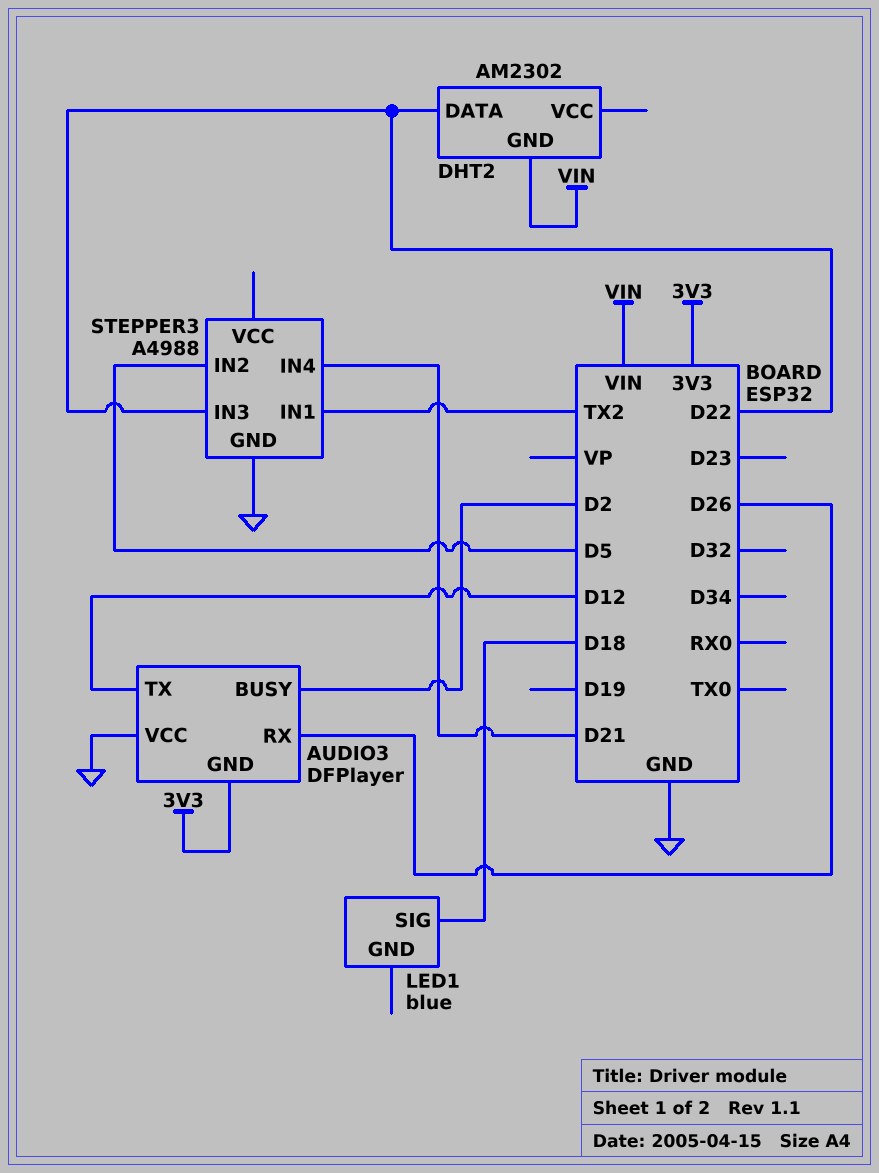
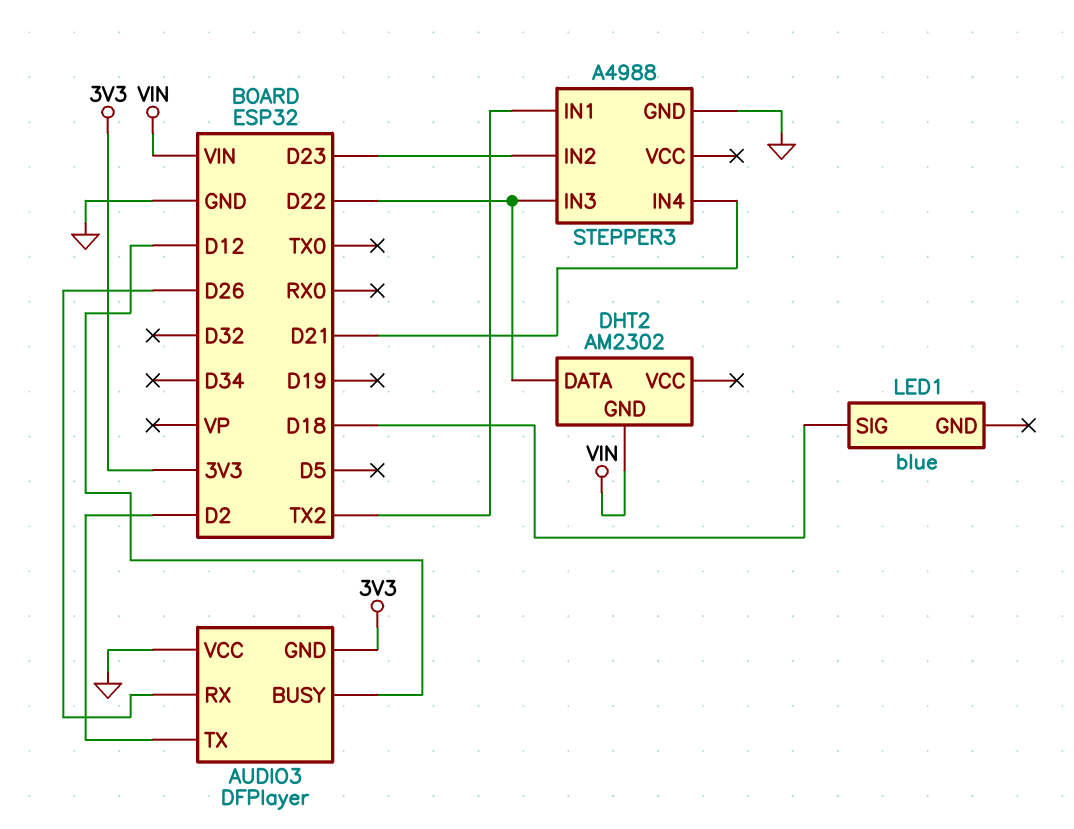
AUDIO3 pin BUSY: D2 -> D12
AUDIO3 pin TX: D12 -> D2
STEPPER3 pin IN2: D5 -> D23

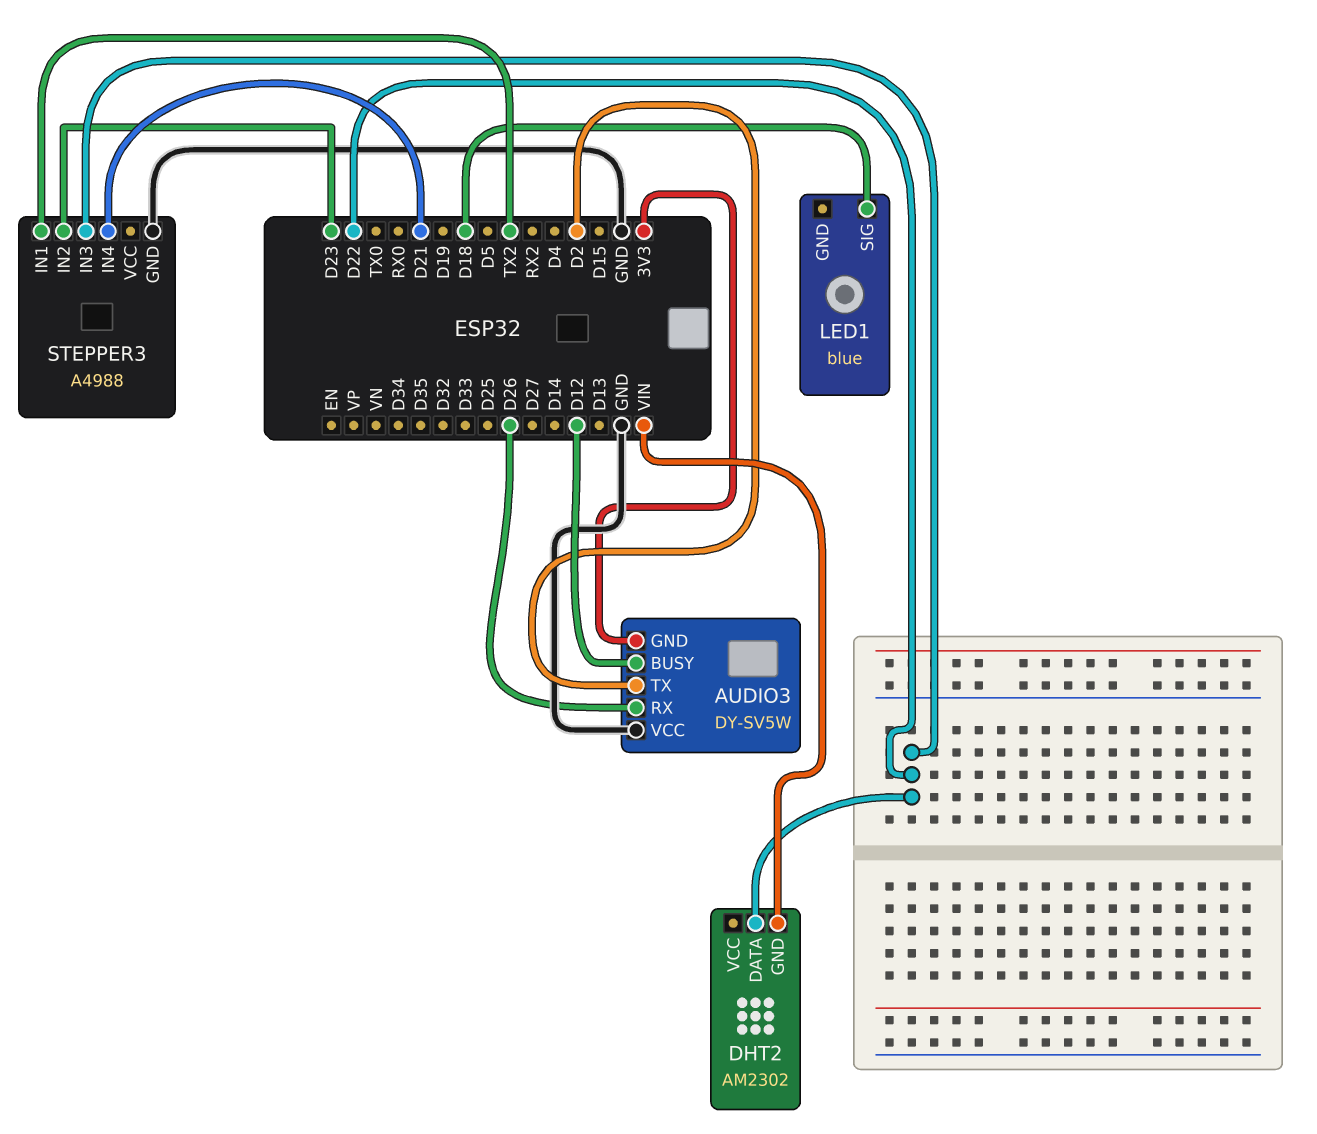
AUDIO3: DFPlayer -> DY-SV5W

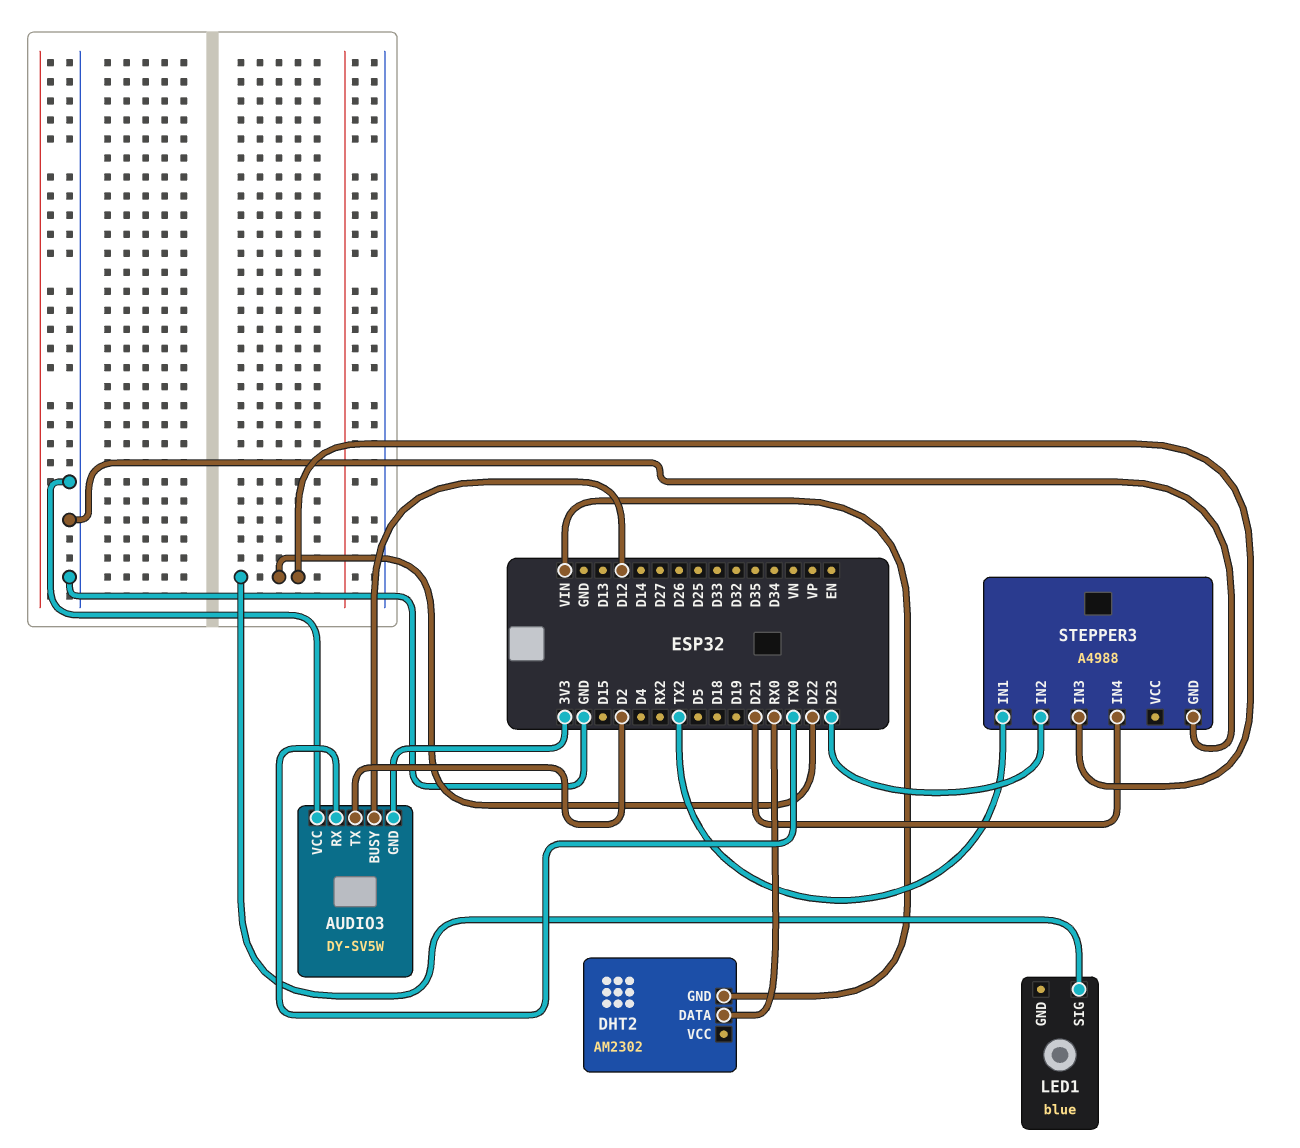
AUDIO3 pin RX: D26 -> TX0
DHT2 pin DATA: D22 -> RX0
LED1 pin SIG: D18 -> D22

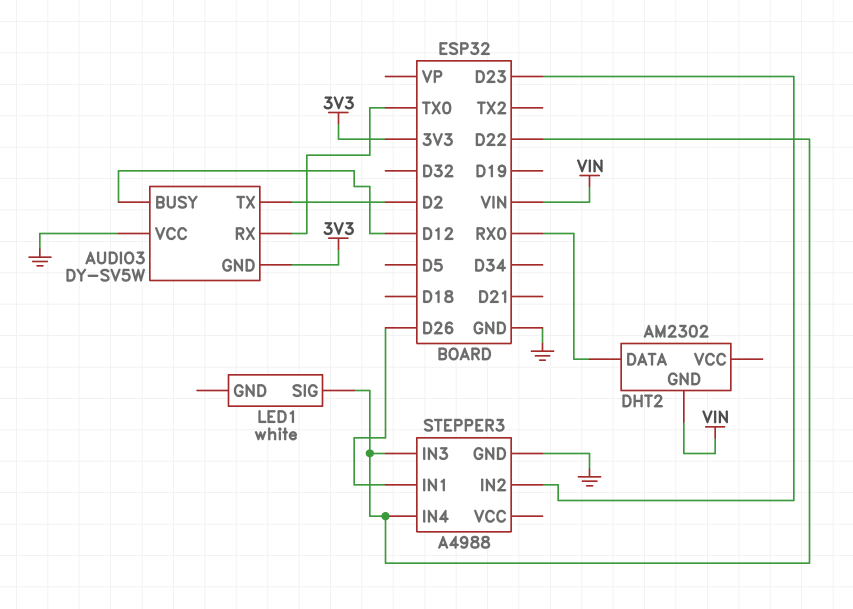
LED1: blue -> white
STEPPER3 pin IN1: TX2 -> D26
STEPPER3 pin IN4: D21 -> D22

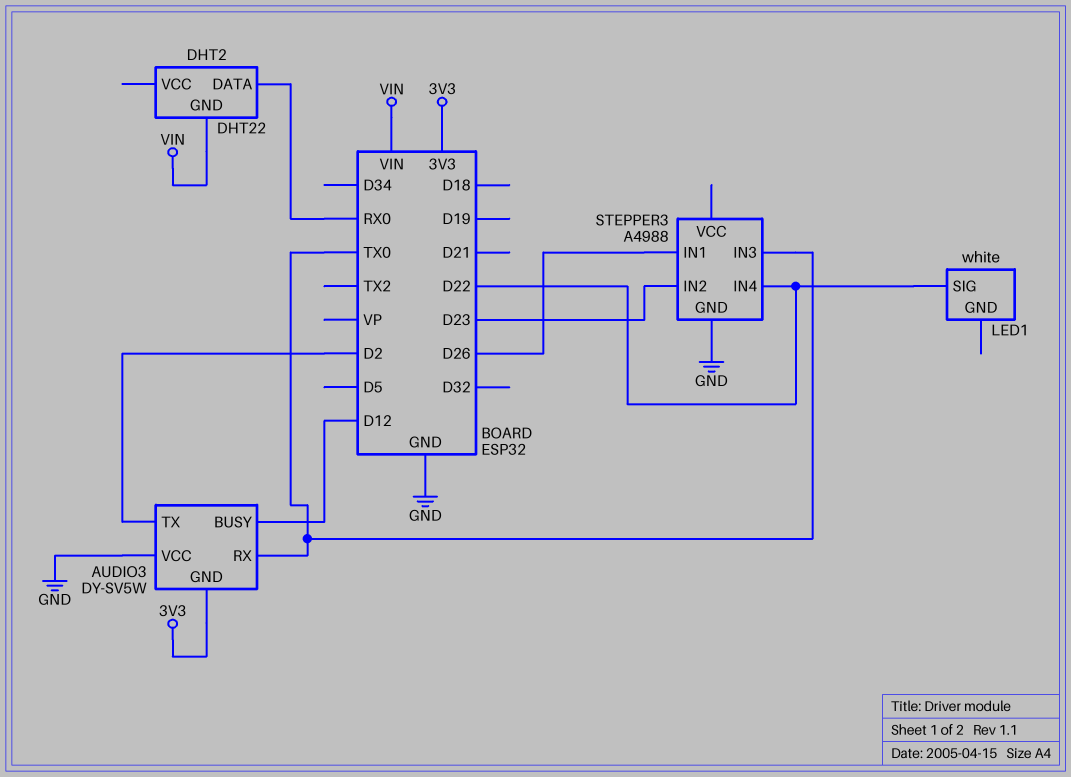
DHT2: AM2302 -> DHT22
STEPPER3 pin IN3: D22 -> TX0

